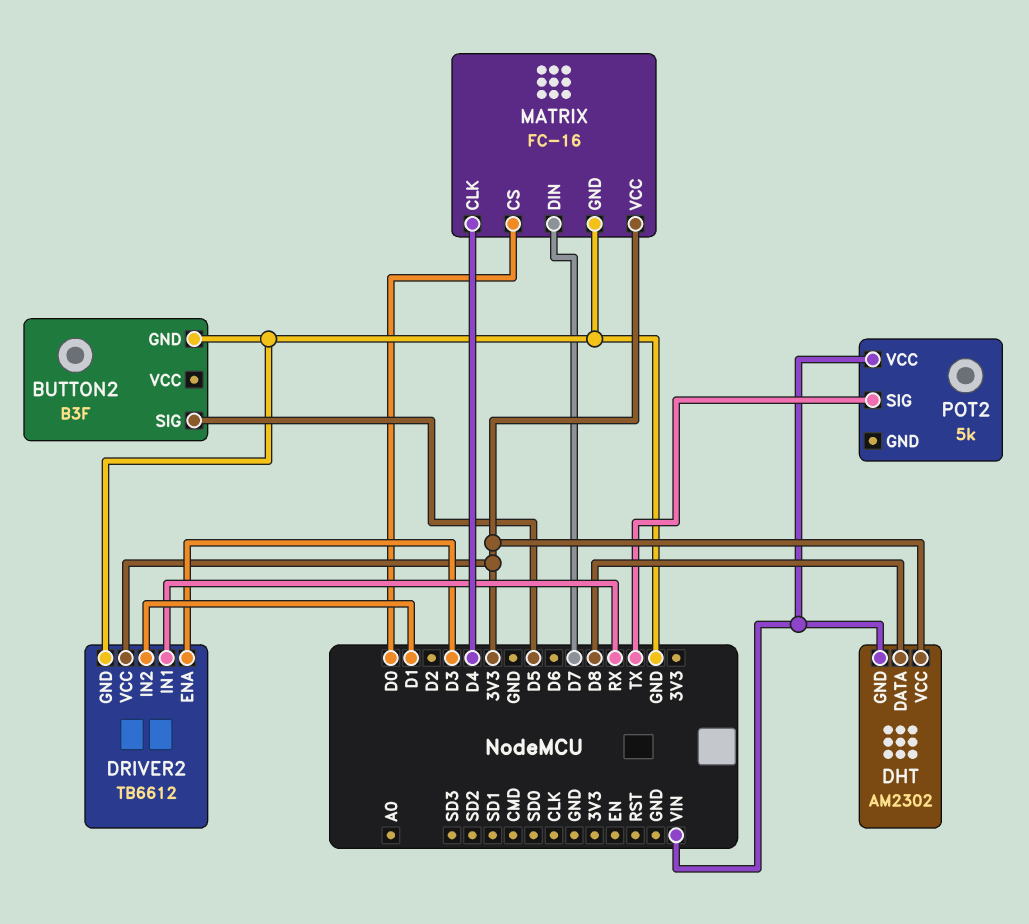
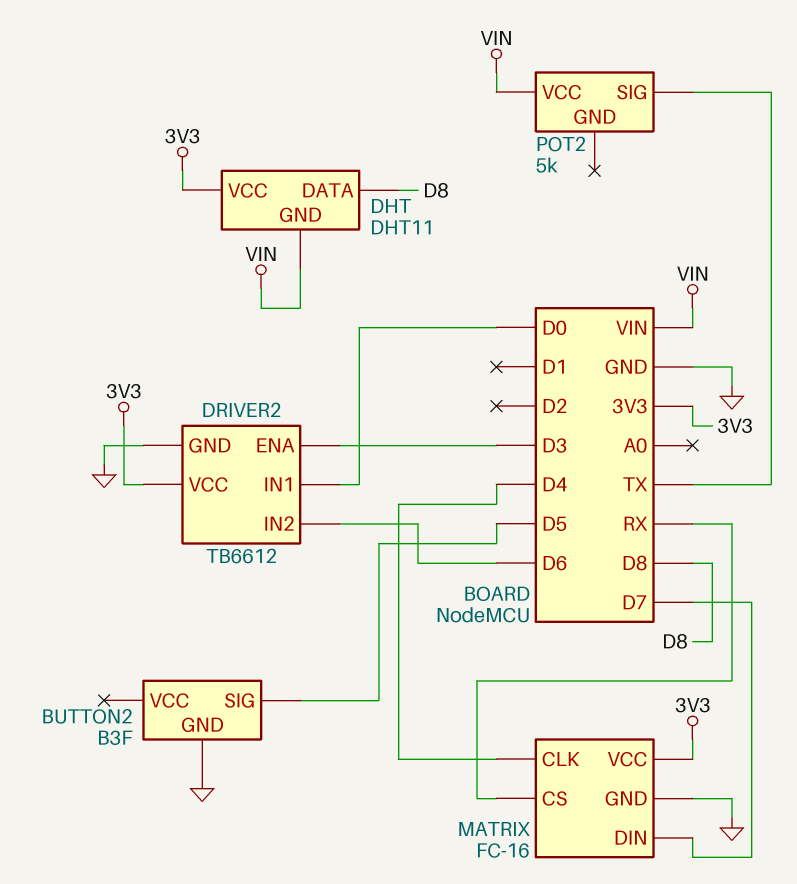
DHT: AM2302 -> DHT11
DRIVER2 pin IN1: RX -> D0
DRIVER2 pin IN2: D1 -> D6
MATRIX pin CS: D0 -> RX

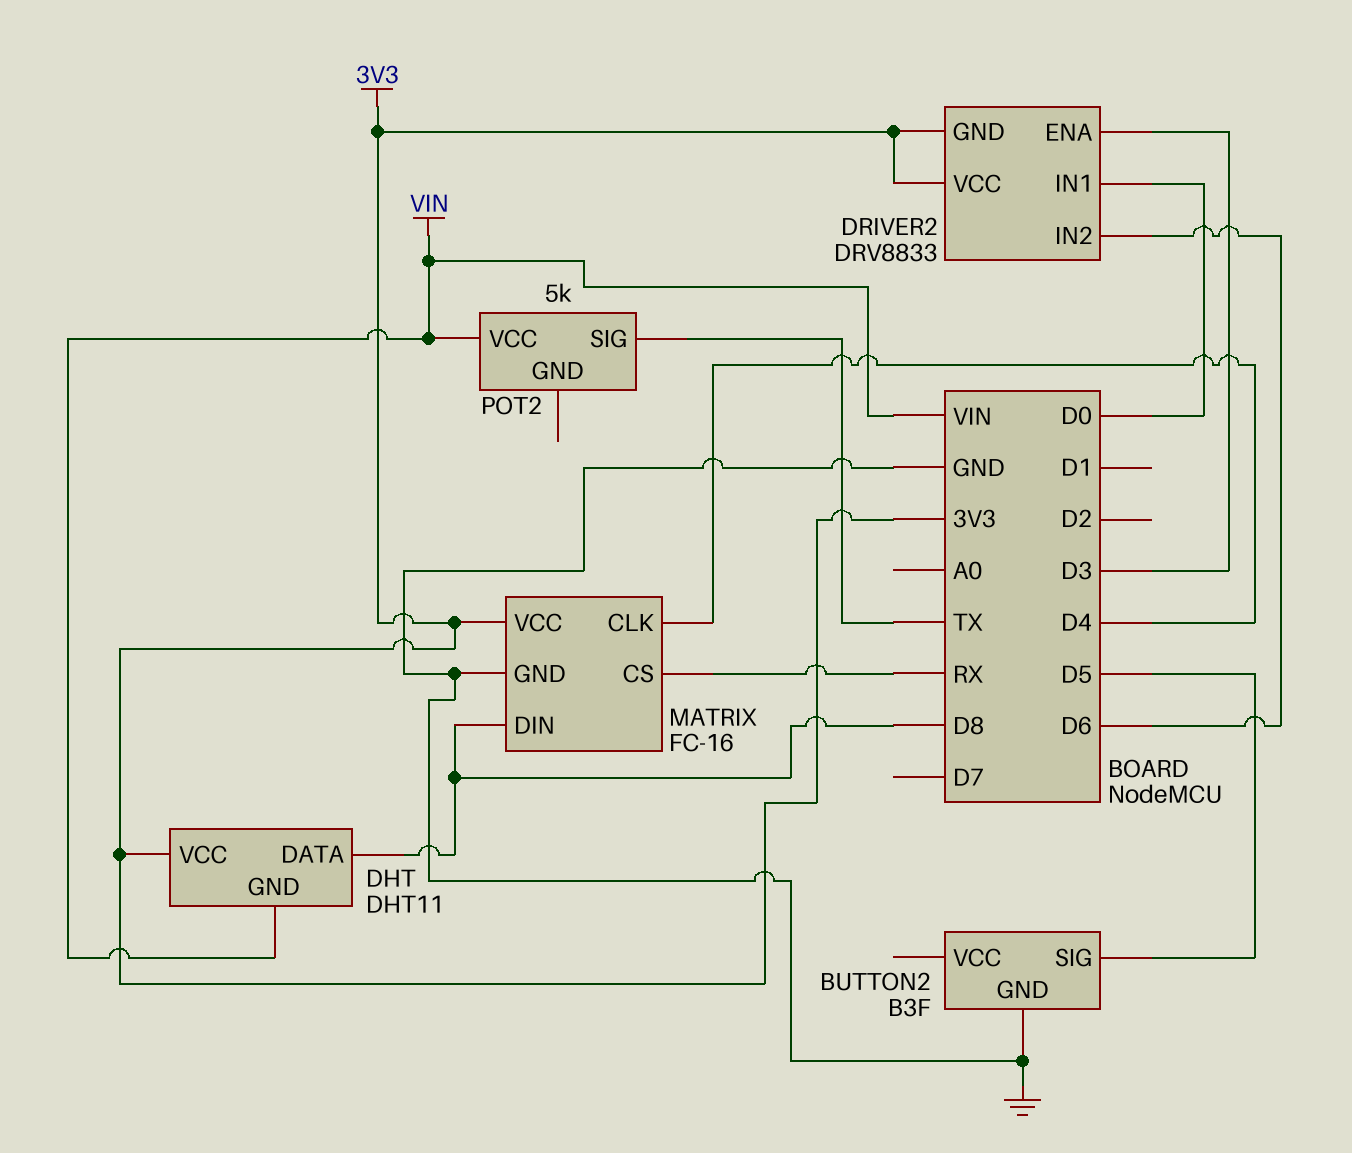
DRIVER2: TB6612 -> DRV8833
DRIVER2 pin GND: GND -> 3V3
MATRIX pin DIN: D7 -> D8

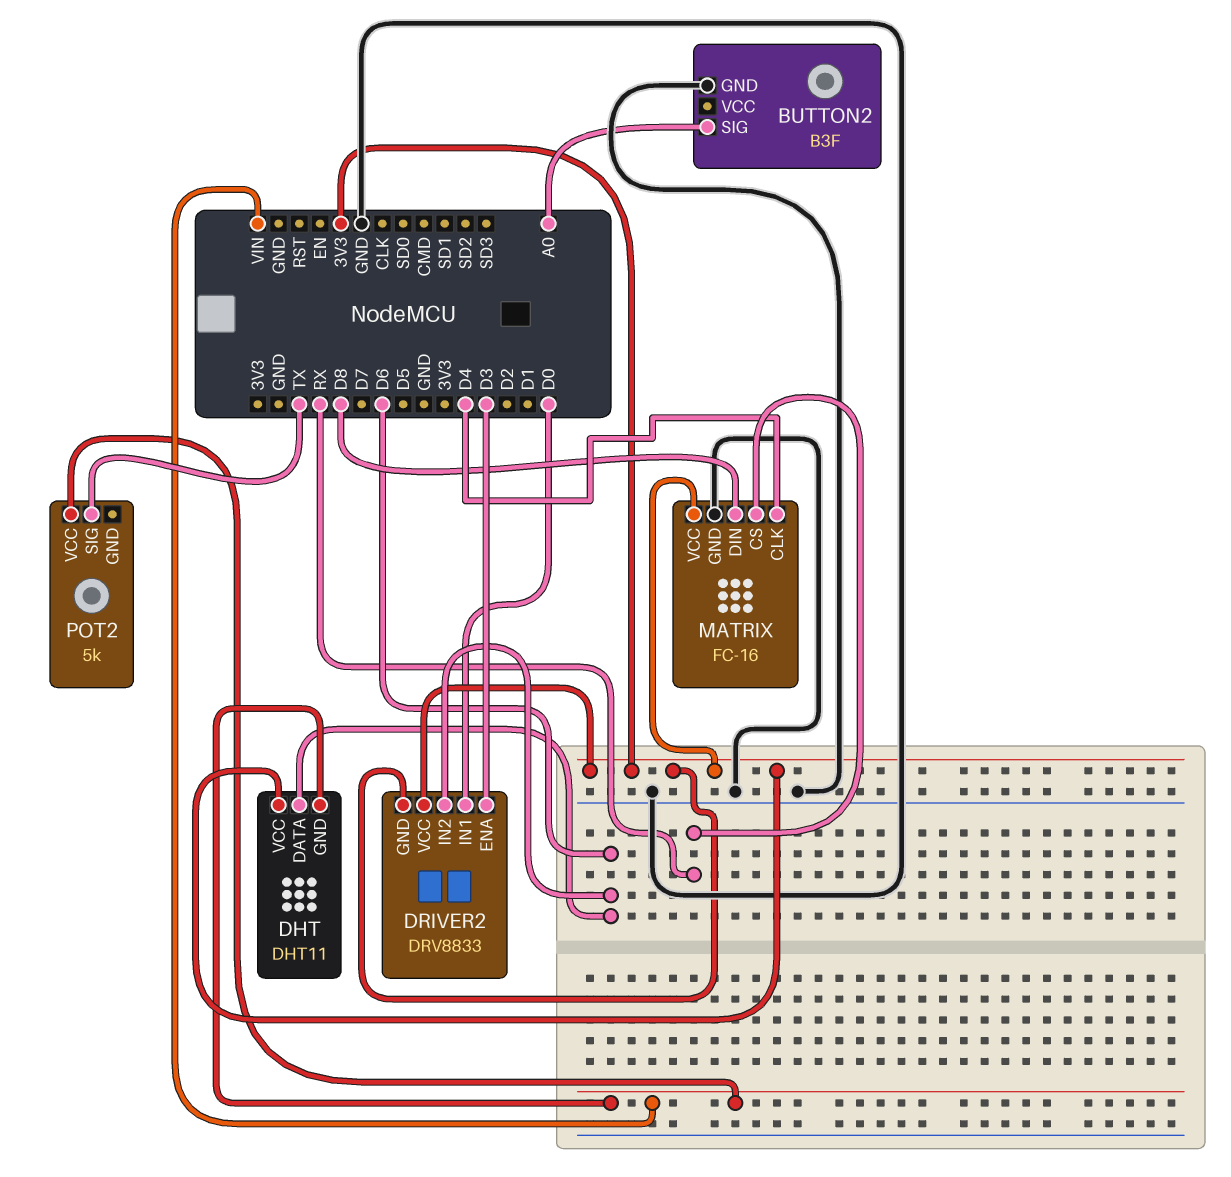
BUTTON2 pin SIG: D5 -> A0
DHT pin DATA: D8 -> D6

